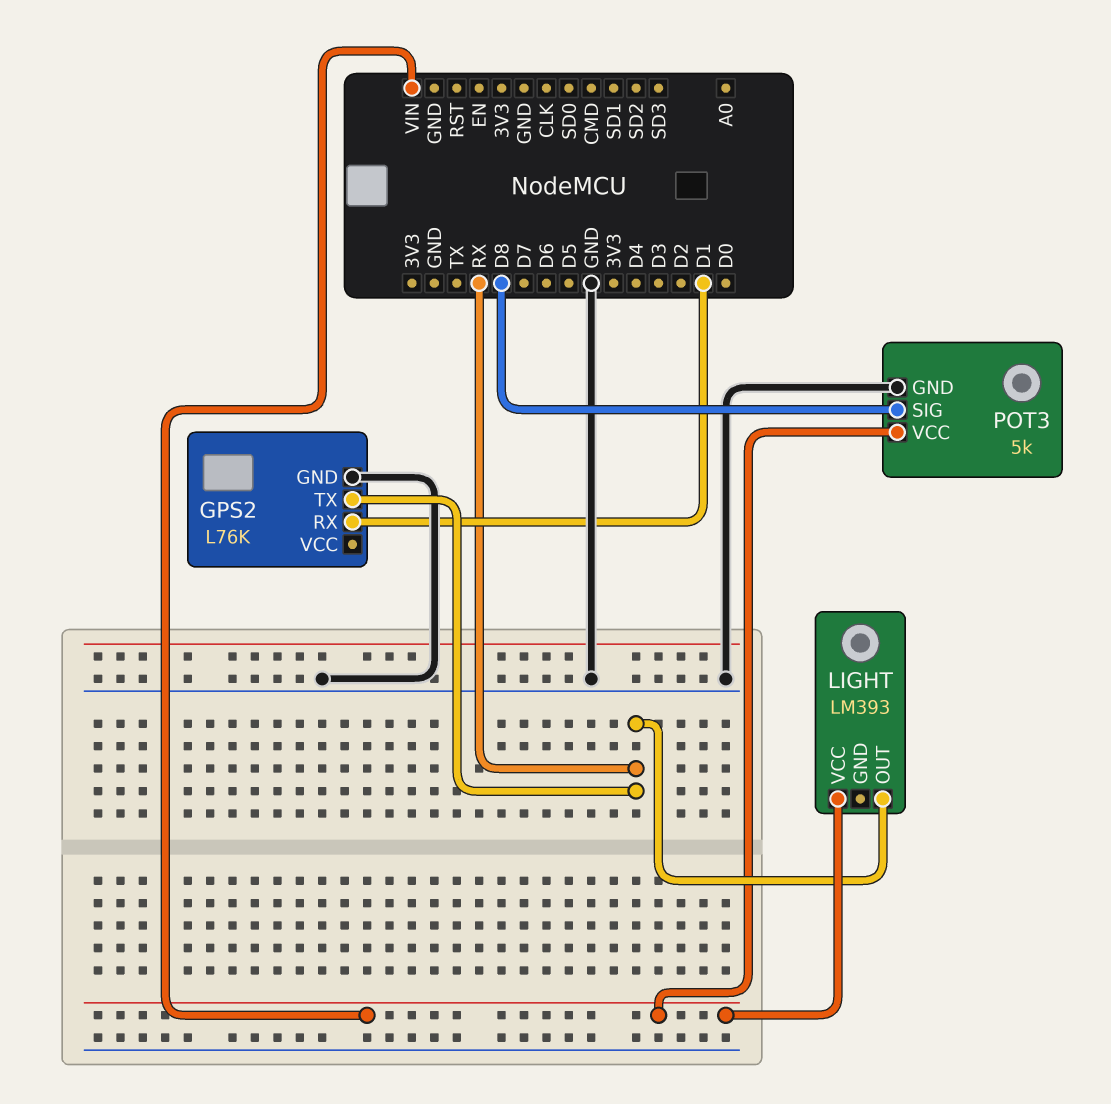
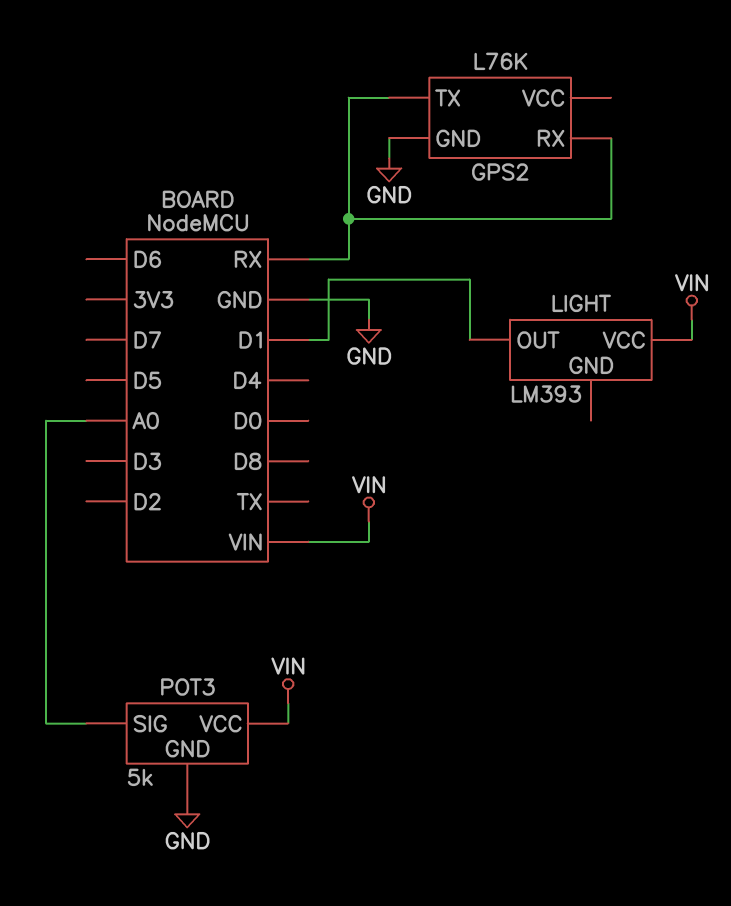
GPS2 pin RX: D1 -> RX
LIGHT pin OUT: RX -> D1
POT3 pin SIG: D8 -> A0

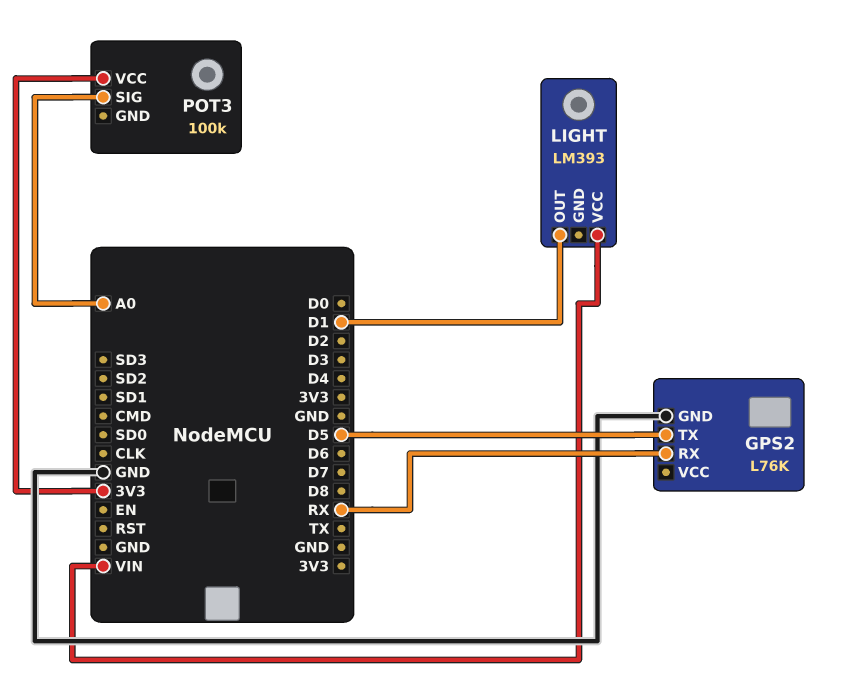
GPS2 pin TX: RX -> D5
POT3: 5k -> 100k
POT3 pin GND: GND -> none
POT3 pin VCC: VIN -> 3V3

